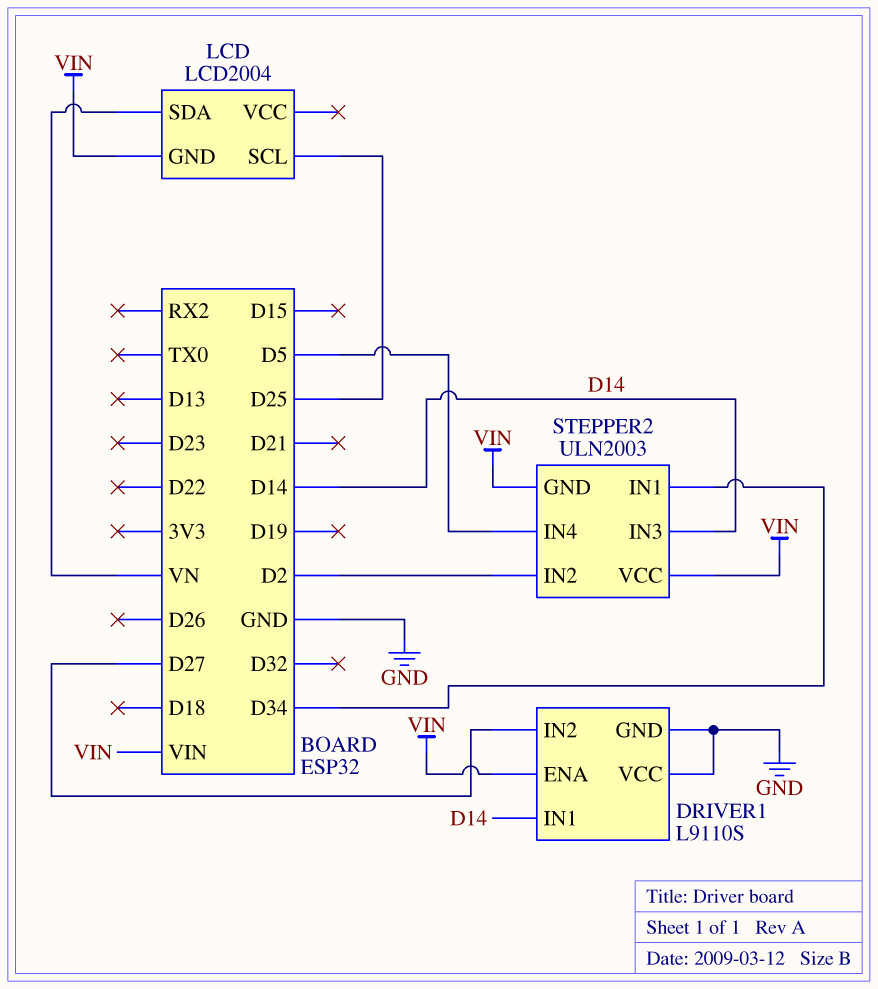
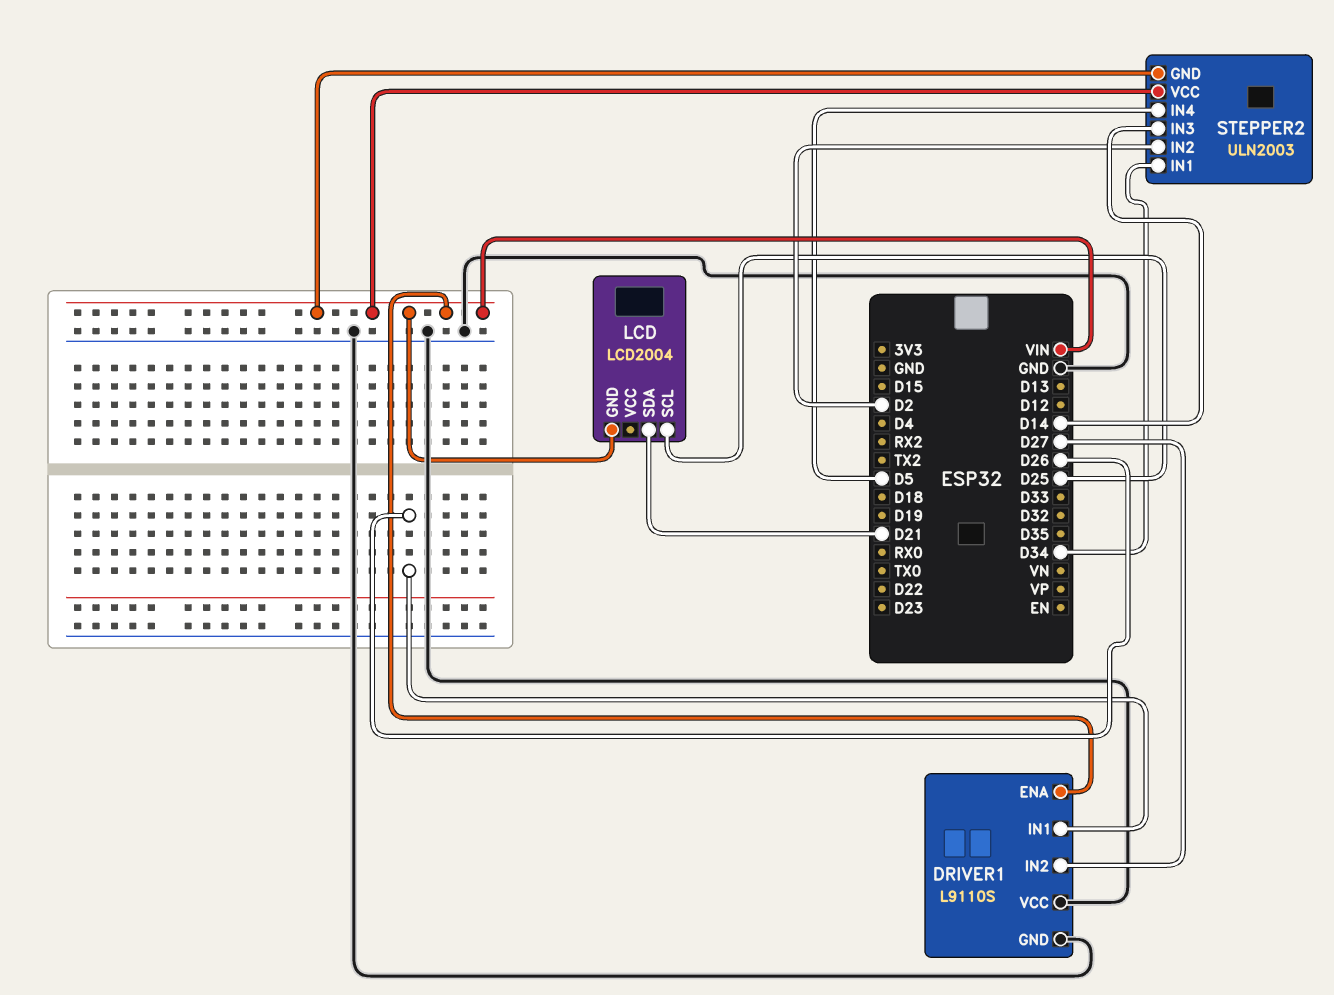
DRIVER1 pin IN1: D14 -> D26
LCD pin SDA: VN -> D21

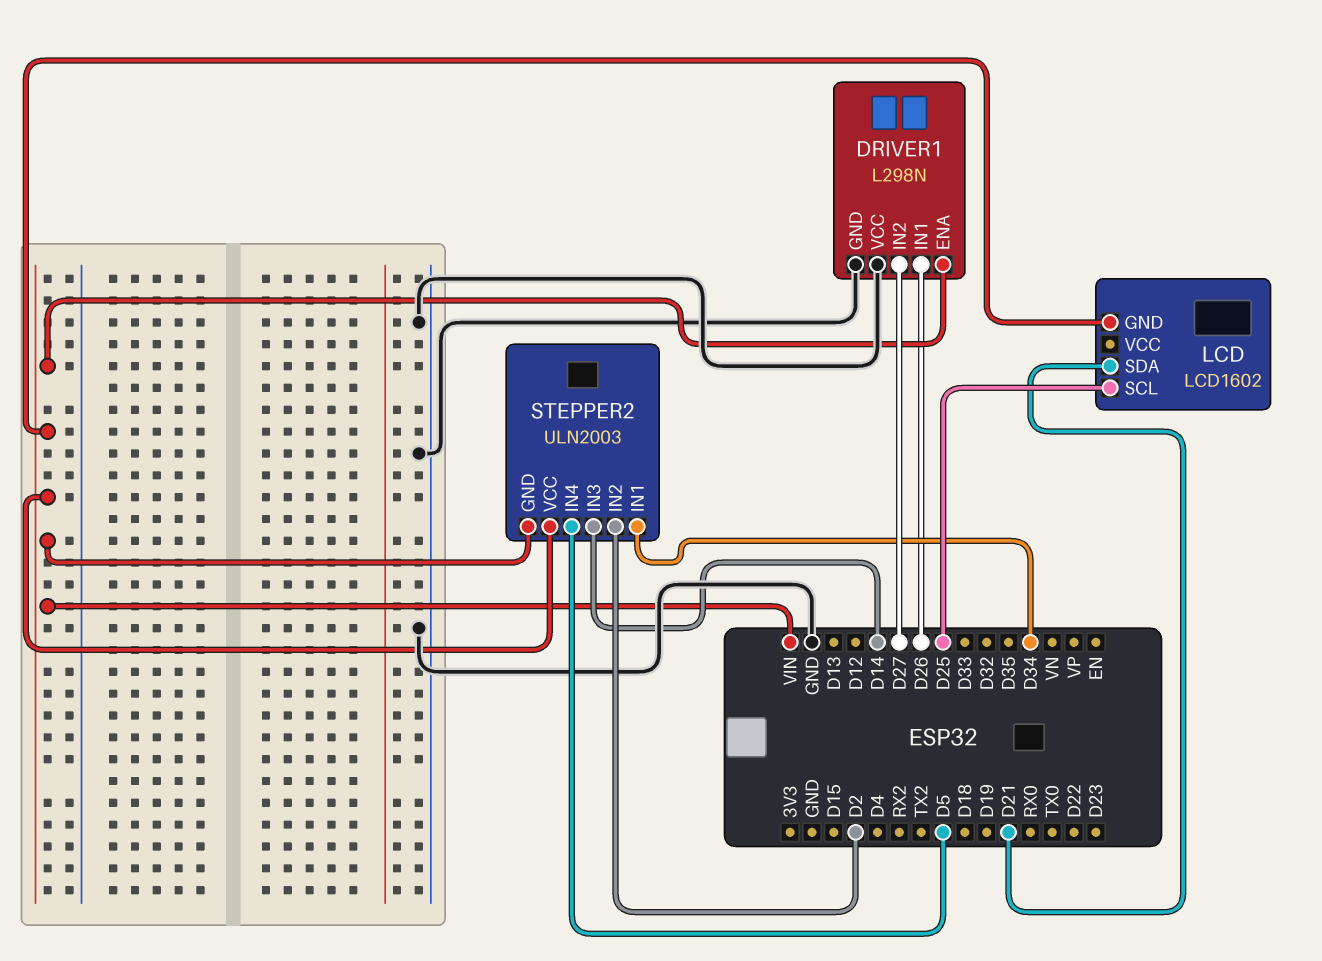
DRIVER1: L9110S -> L298N
LCD: LCD2004 -> LCD1602

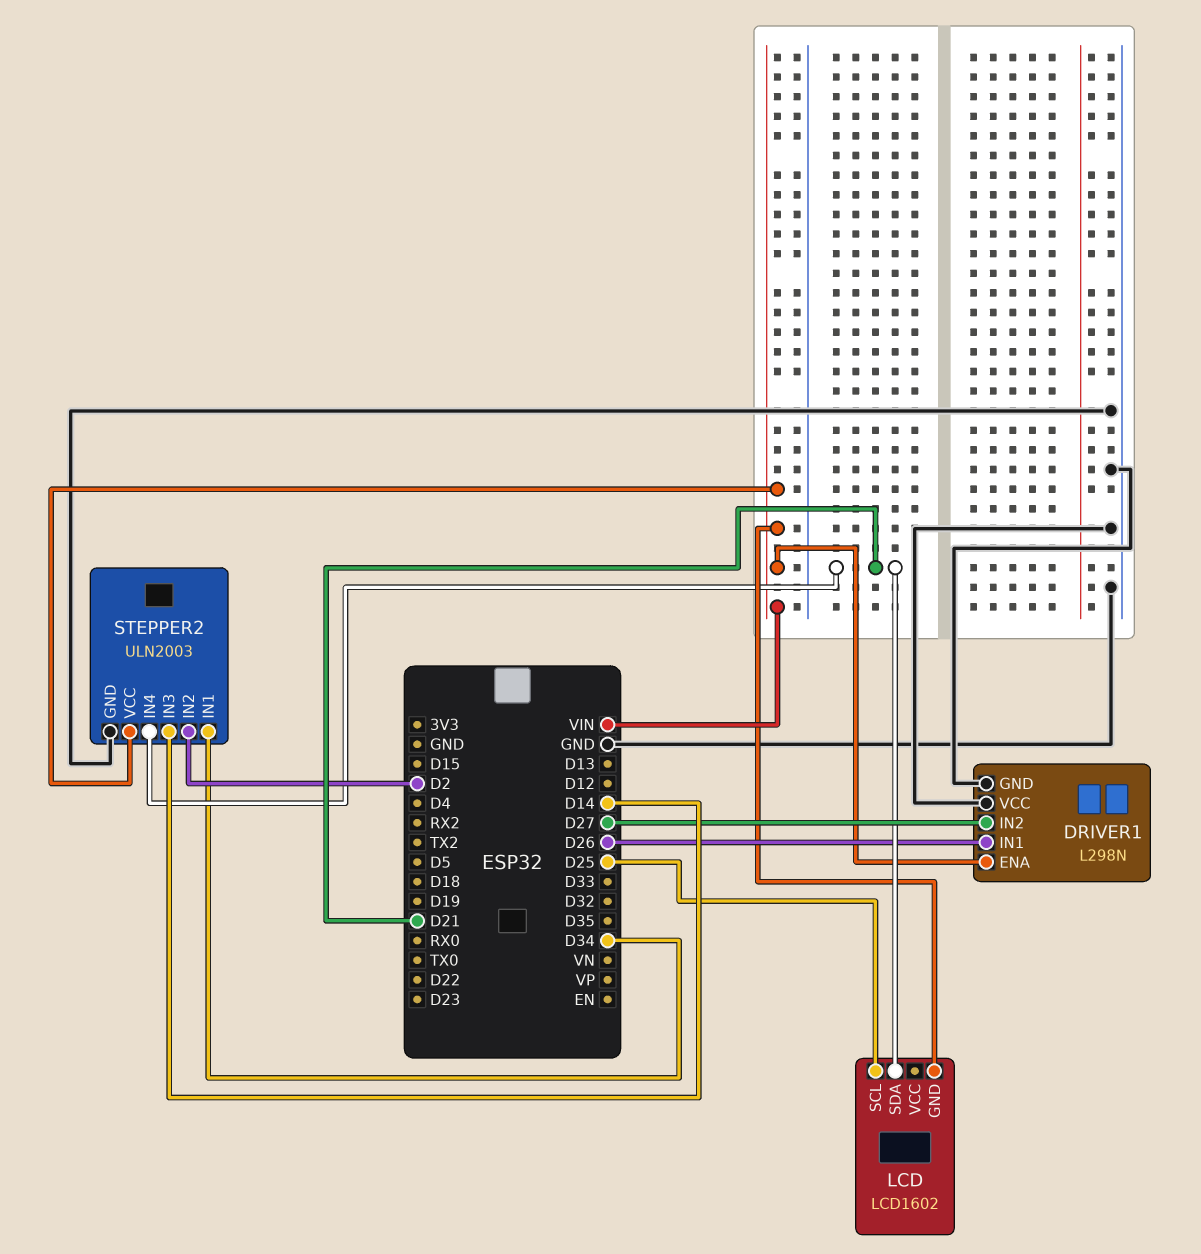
STEPPER2 pin GND: VIN -> GND
STEPPER2 pin IN4: D5 -> D21

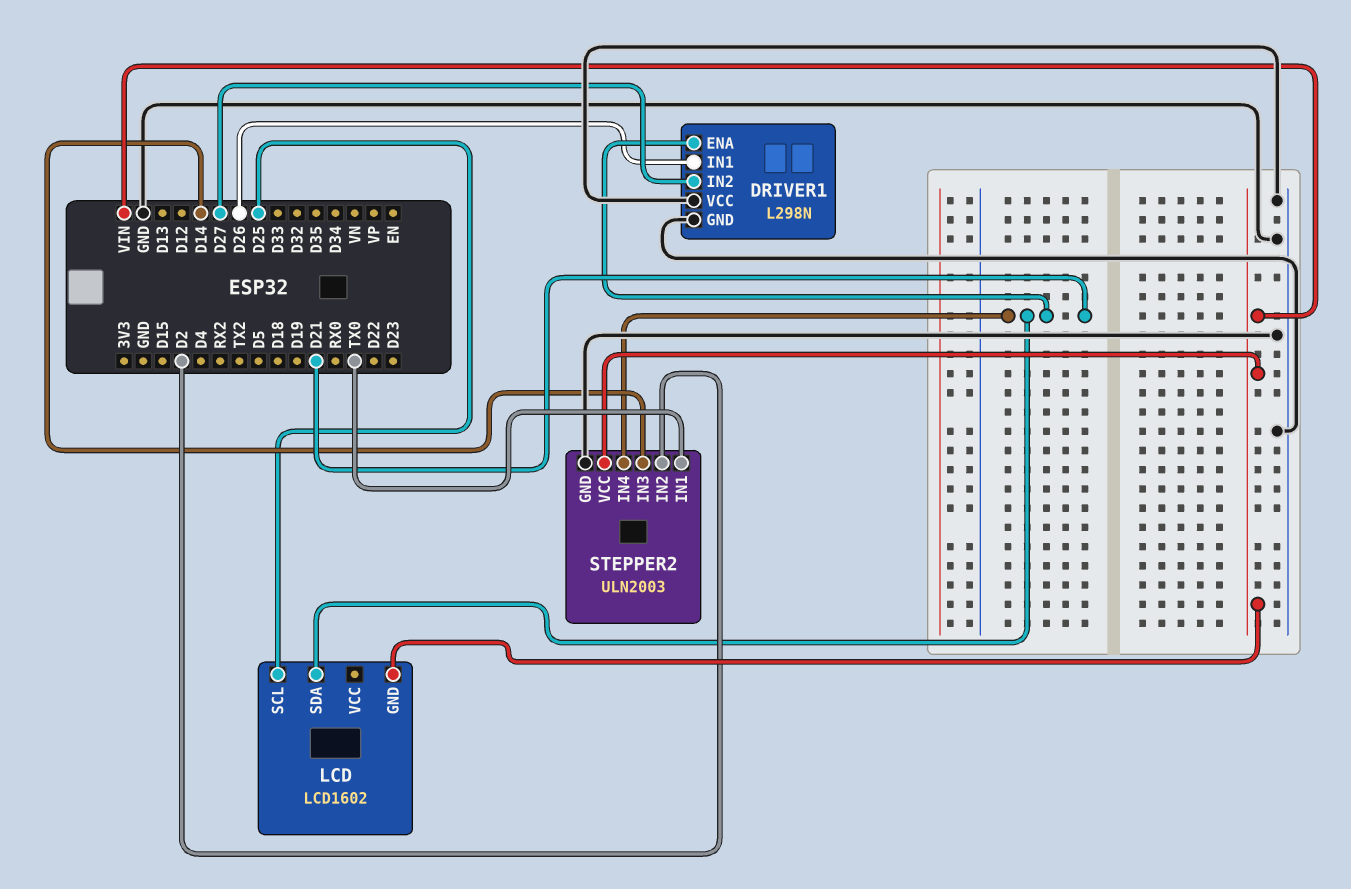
DRIVER1 pin ENA: VIN -> D21
STEPPER2 pin IN1: D34 -> TX0

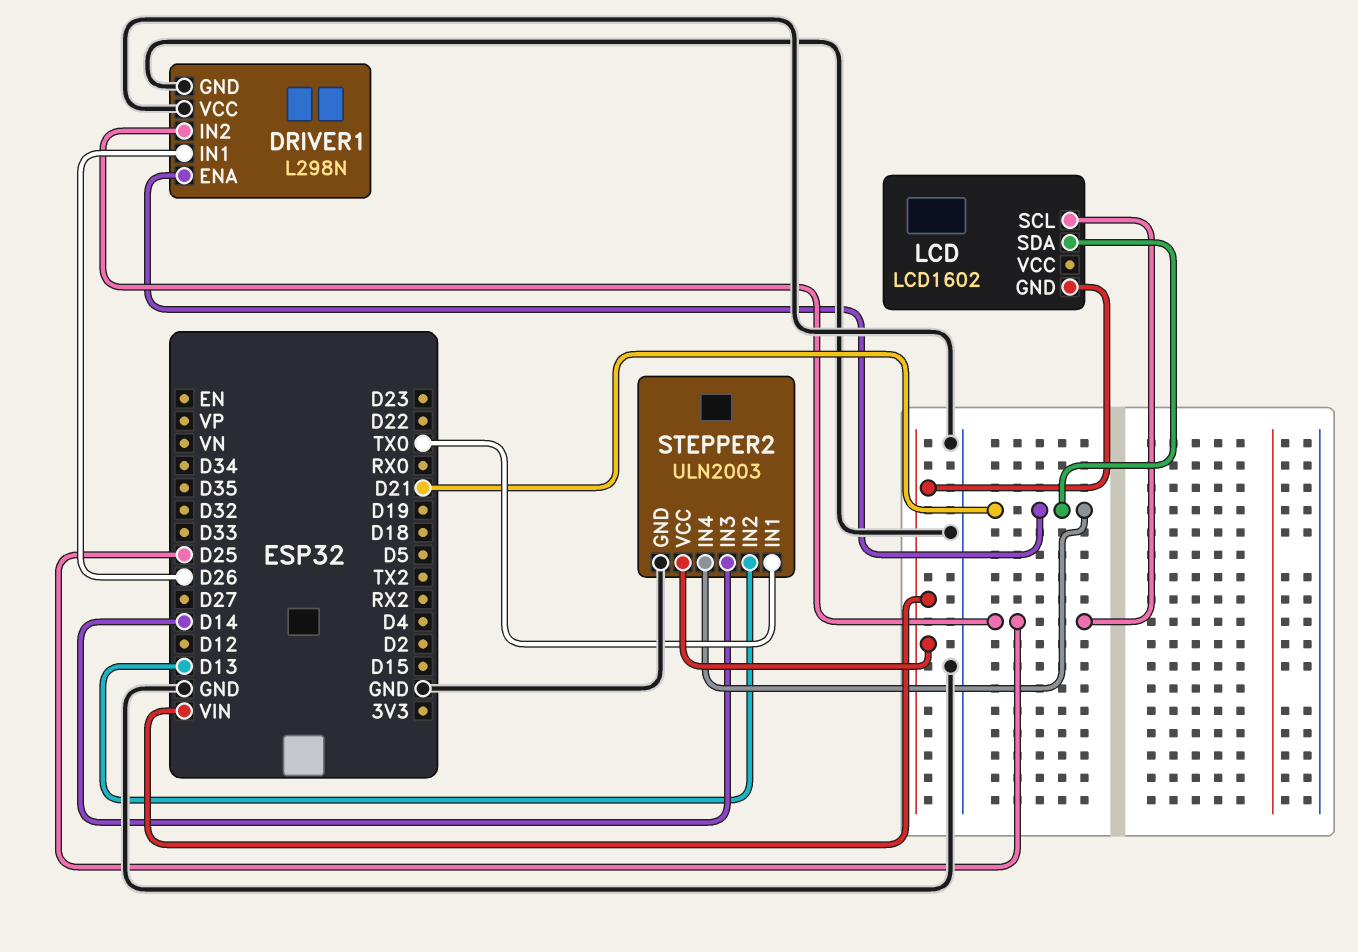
DRIVER1 pin IN2: D27 -> D25
STEPPER2 pin IN2: D2 -> D13

